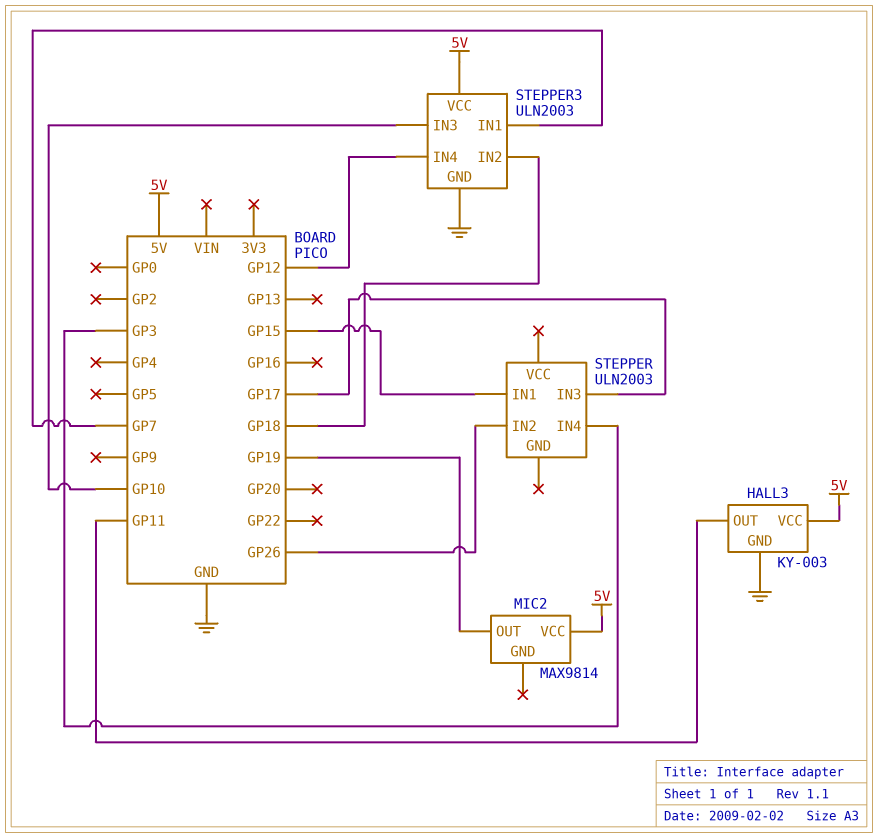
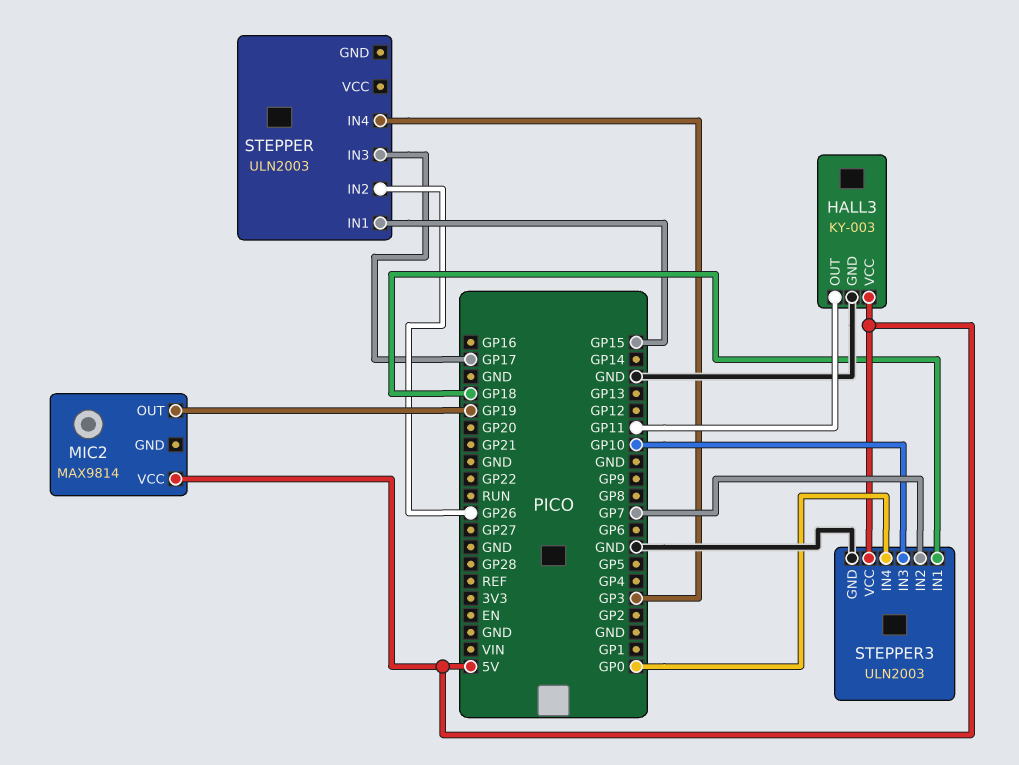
STEPPER3 pin IN1: GP7 -> GP18
STEPPER3 pin IN2: GP18 -> GP7
STEPPER3 pin IN4: GP12 -> GP0

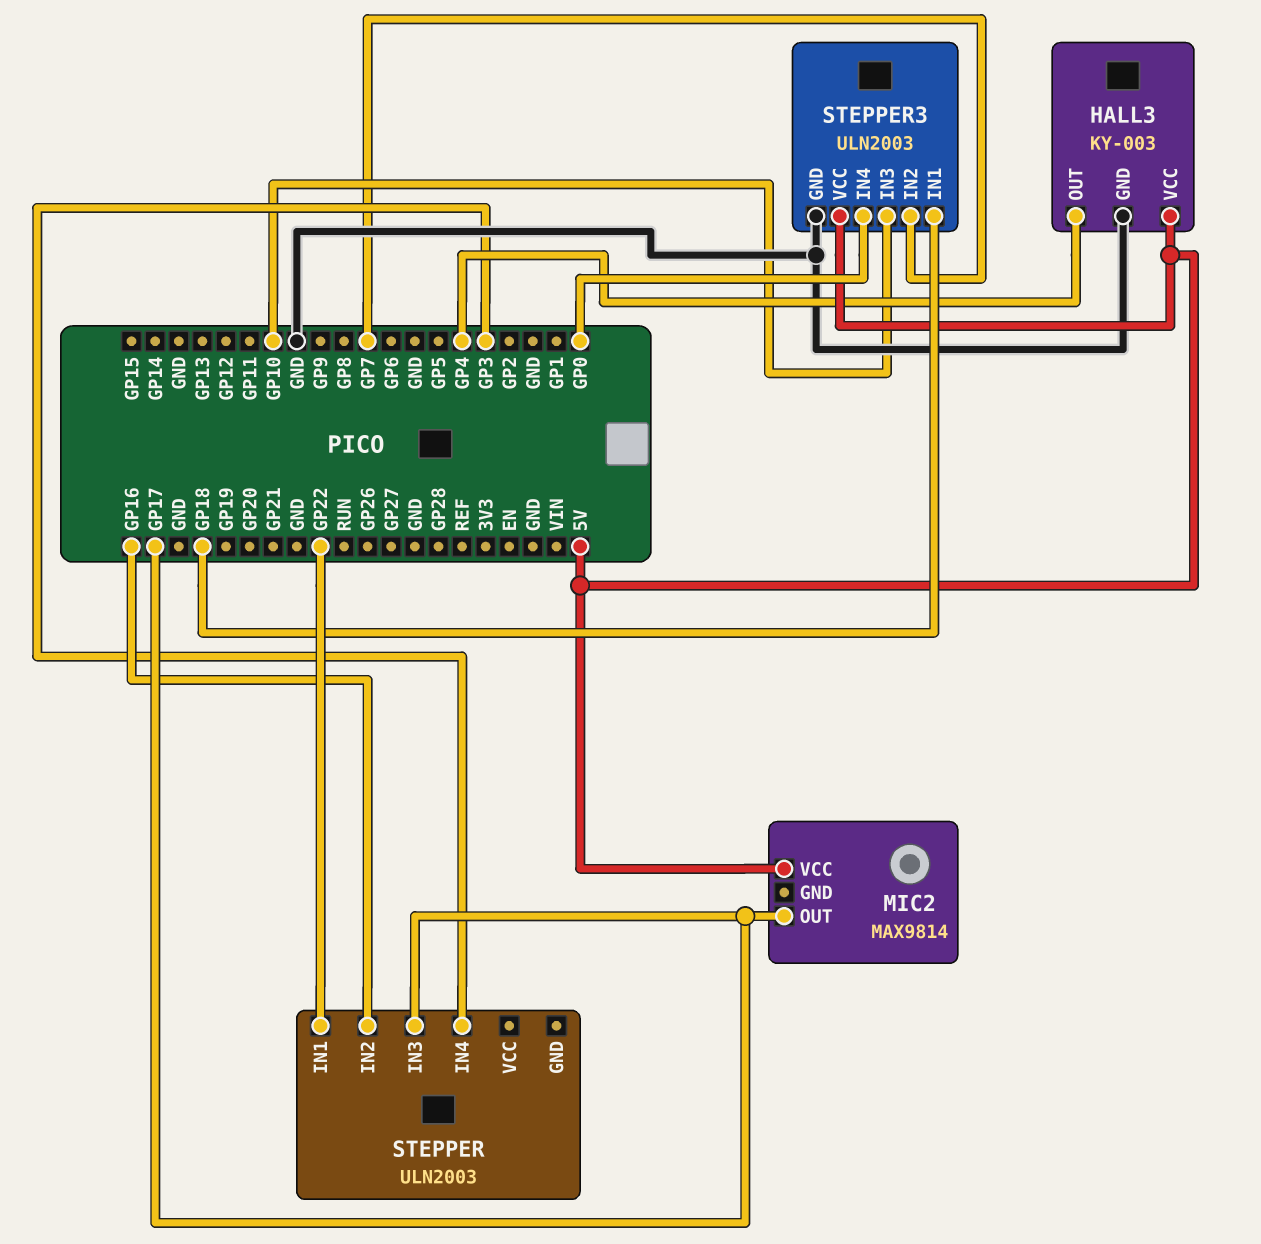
HALL3 pin OUT: GP11 -> GP4
MIC2 pin OUT: GP19 -> GP17
STEPPER pin IN1: GP15 -> GP22
STEPPER pin IN2: GP26 -> GP16

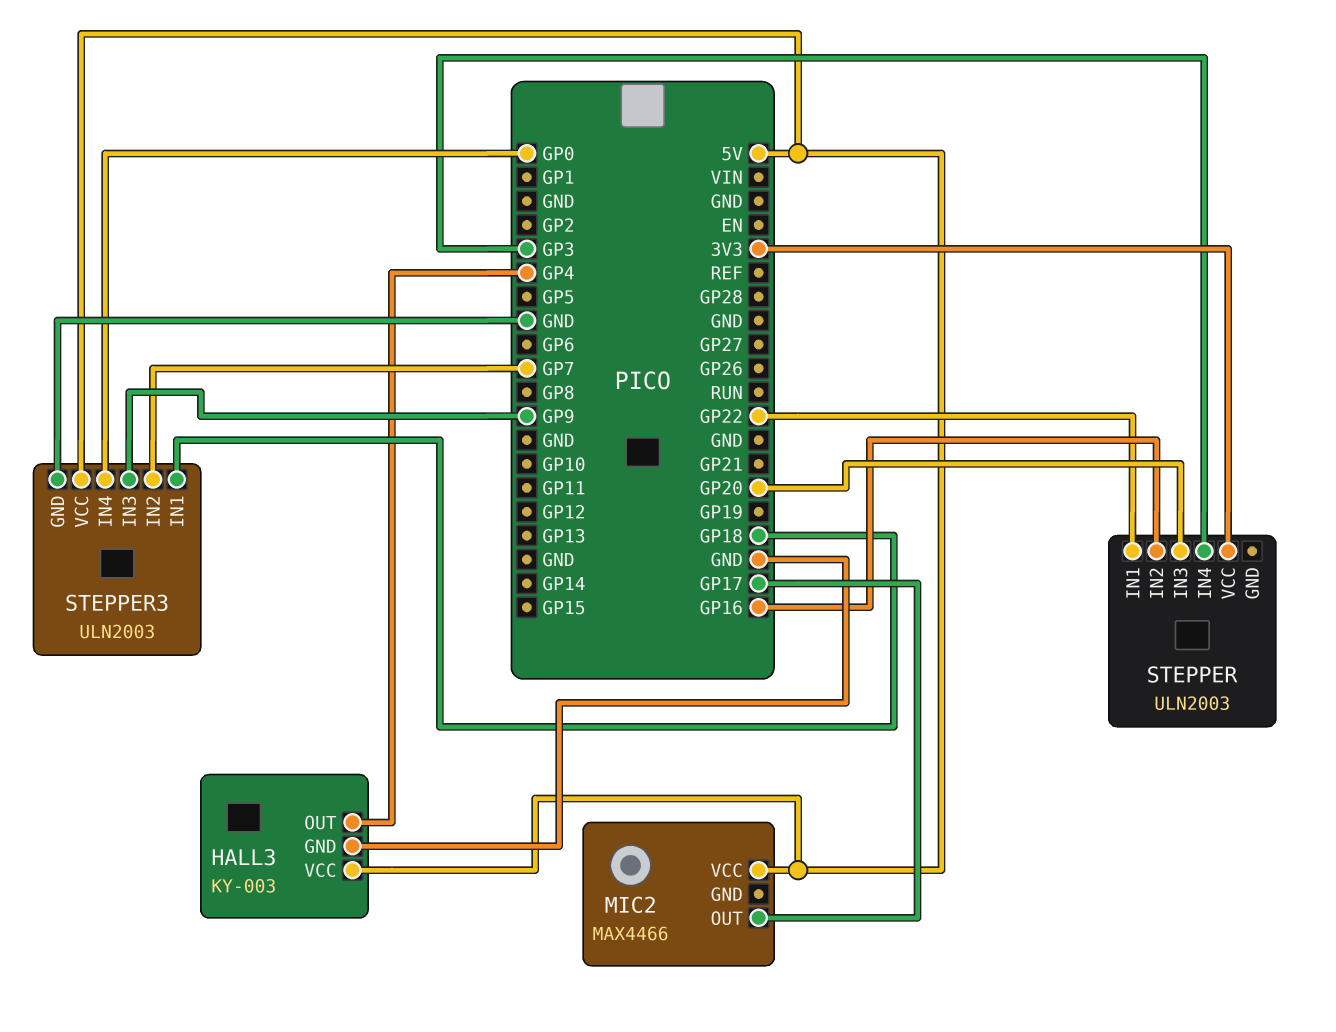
MIC2: MAX9814 -> MAX4466
STEPPER pin IN3: GP17 -> GP20
STEPPER pin VCC: none -> 3V3
STEPPER3 pin IN3: GP10 -> GP9

